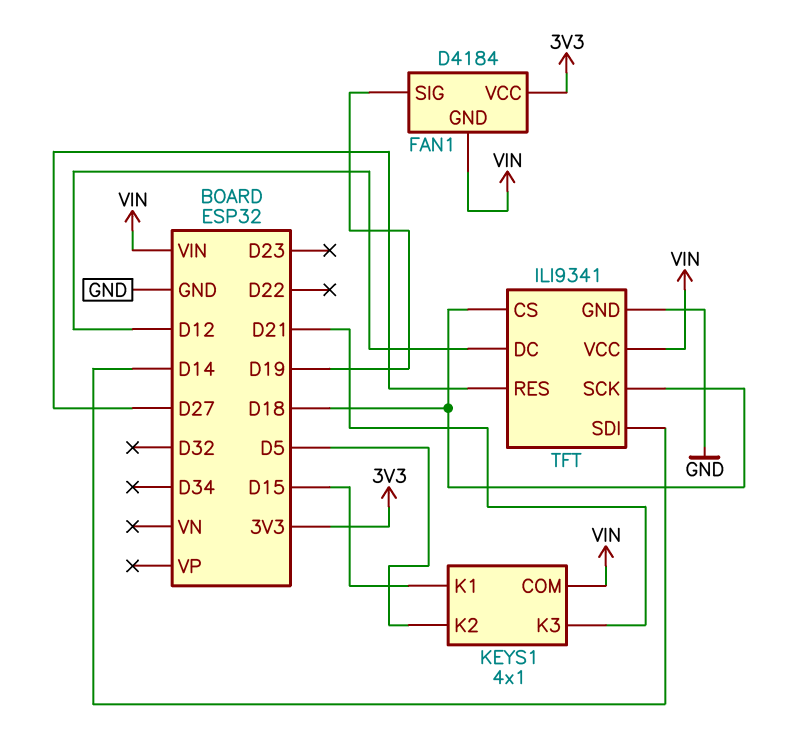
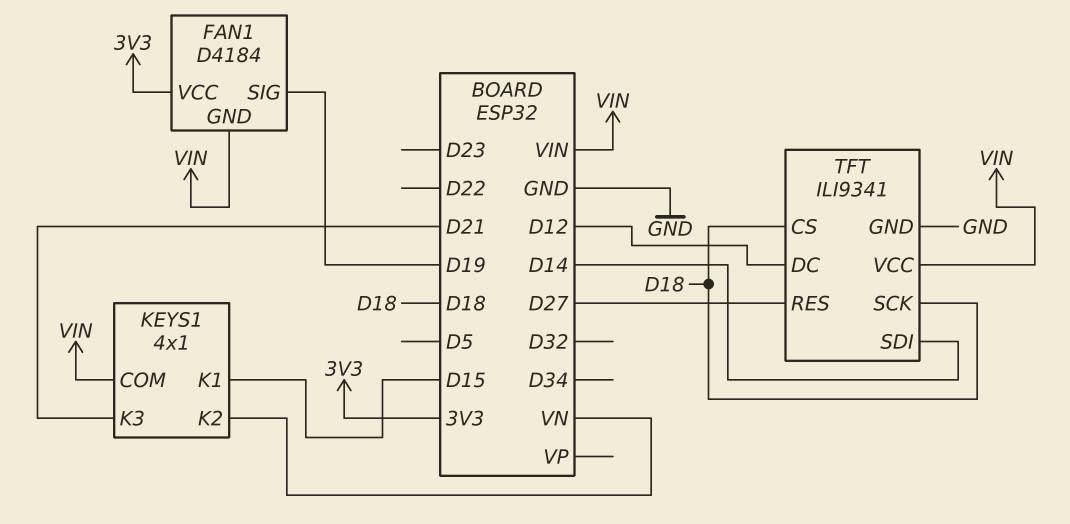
KEYS1 pin K2: D5 -> VN

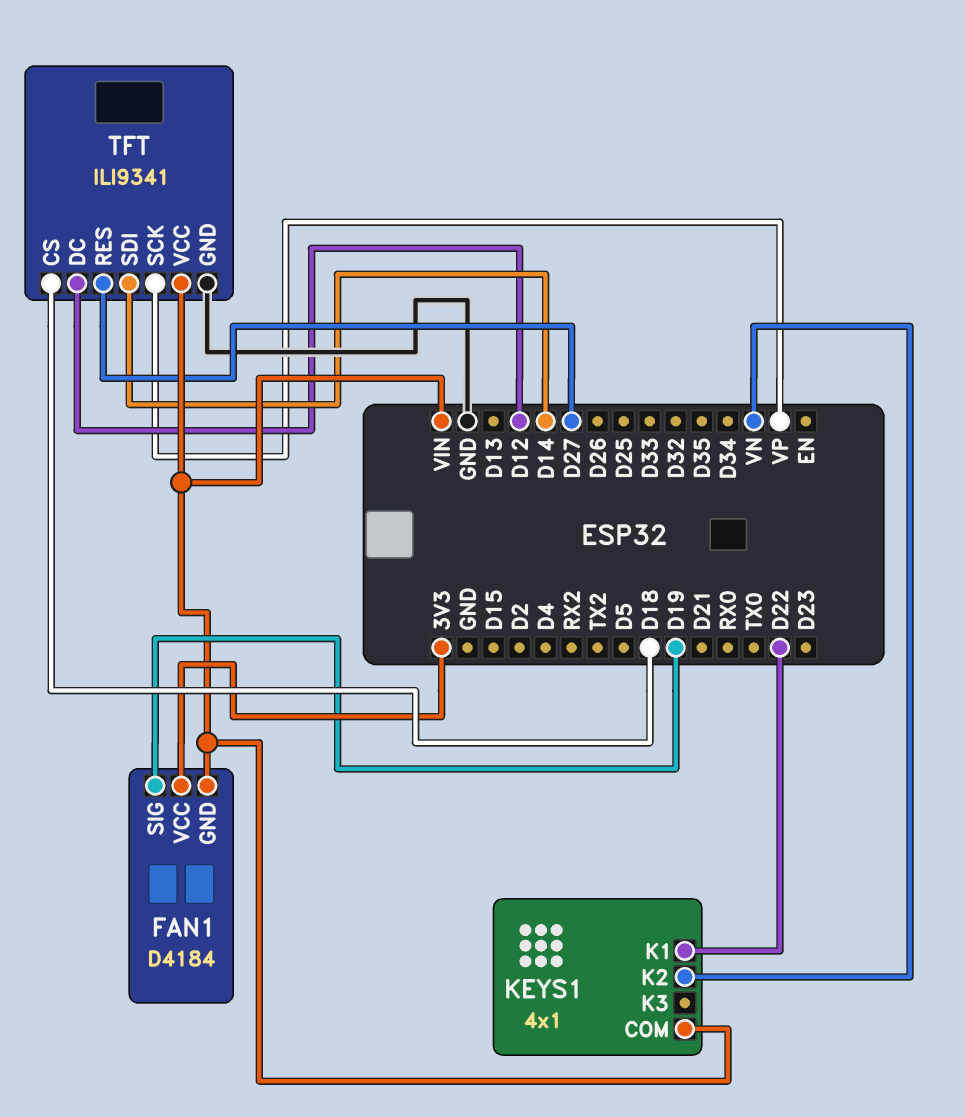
KEYS1 pin K1: D15 -> D22
KEYS1 pin K3: D21 -> none
TFT pin SCK: D18 -> VP

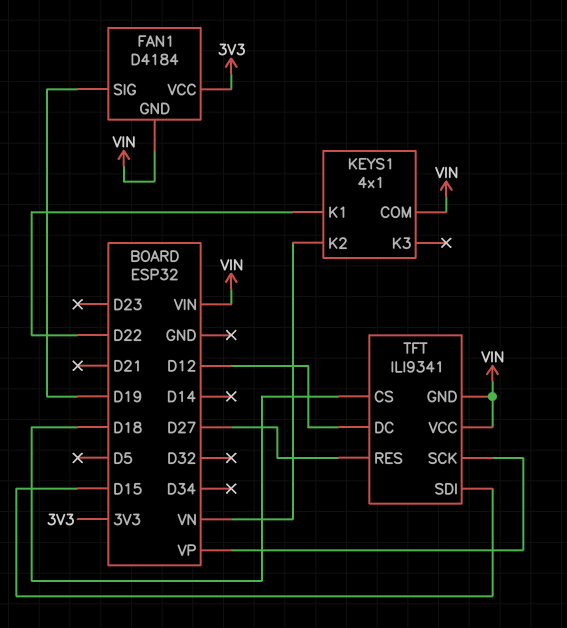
TFT pin GND: GND -> VIN
TFT pin SDI: D14 -> D15

